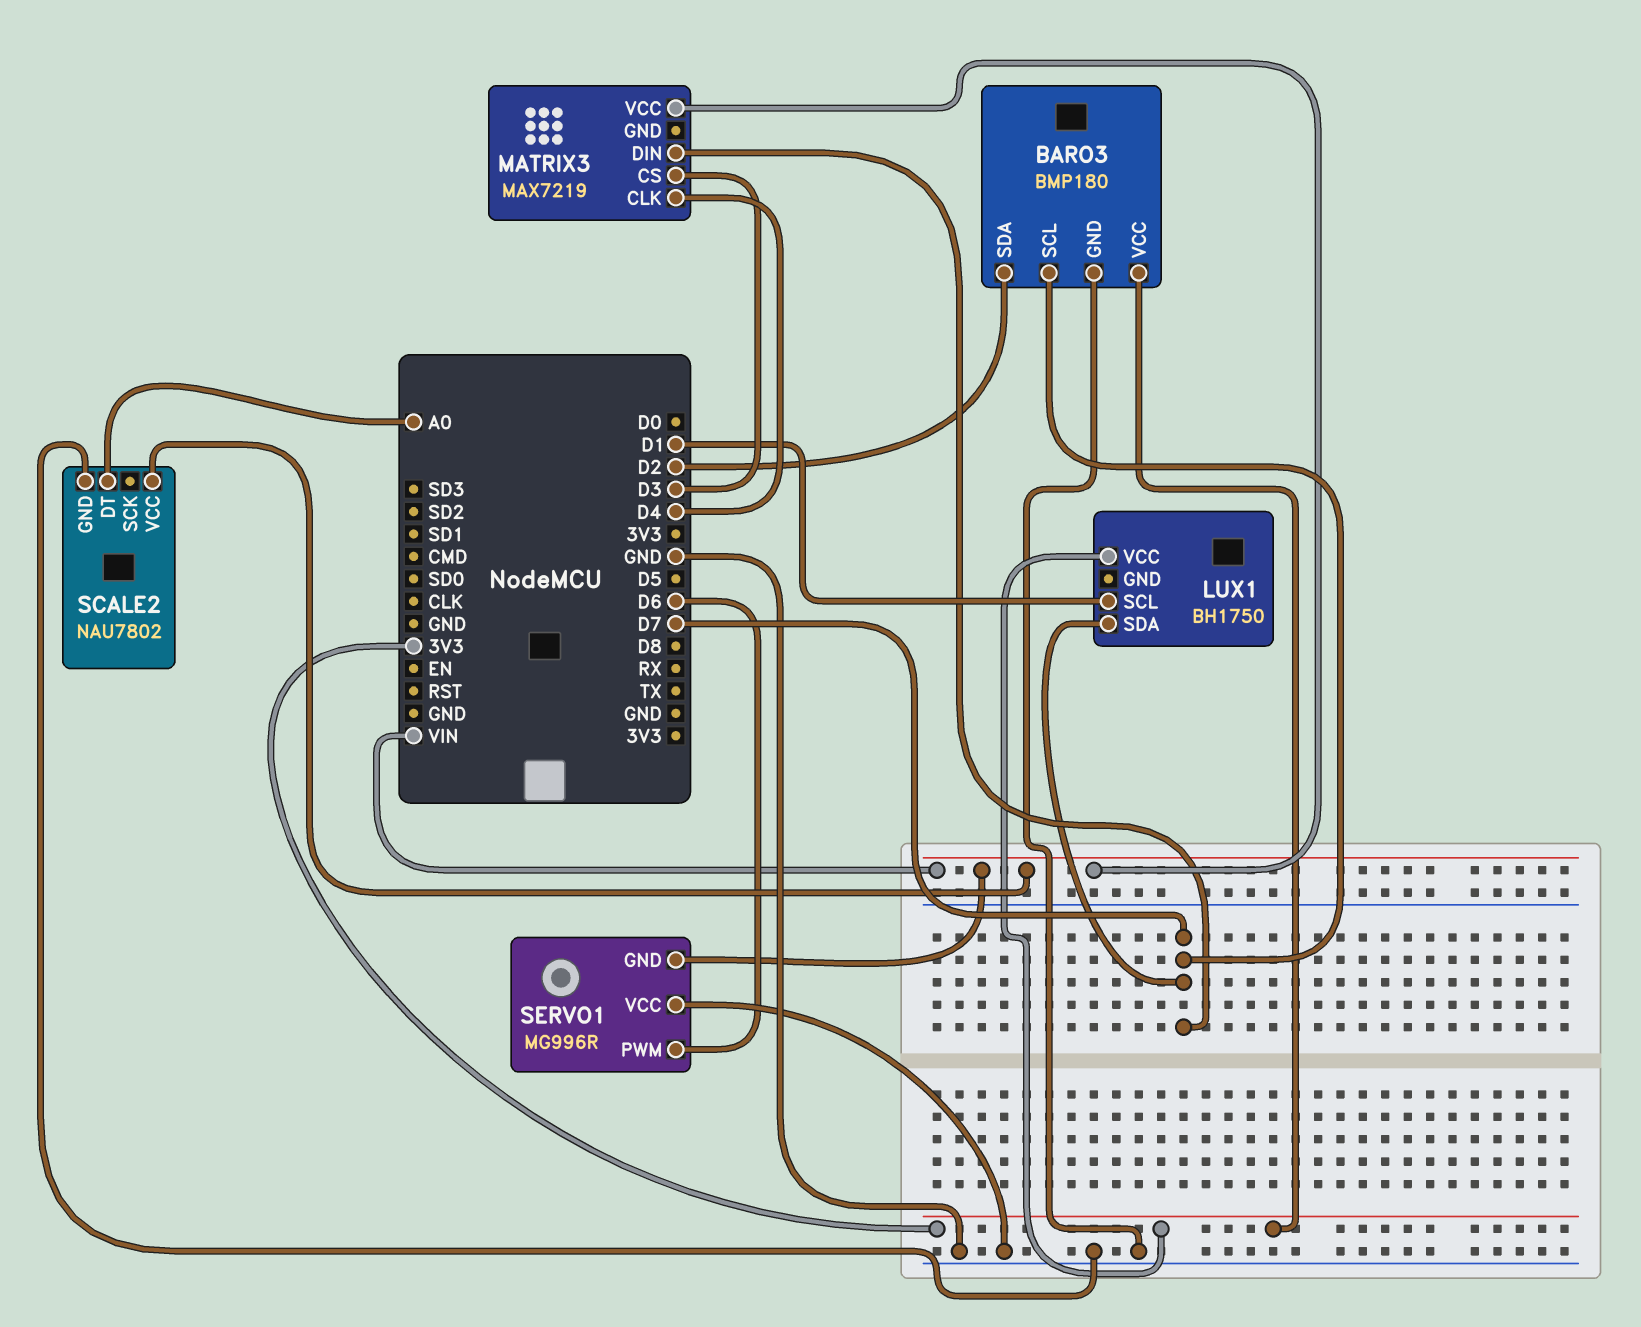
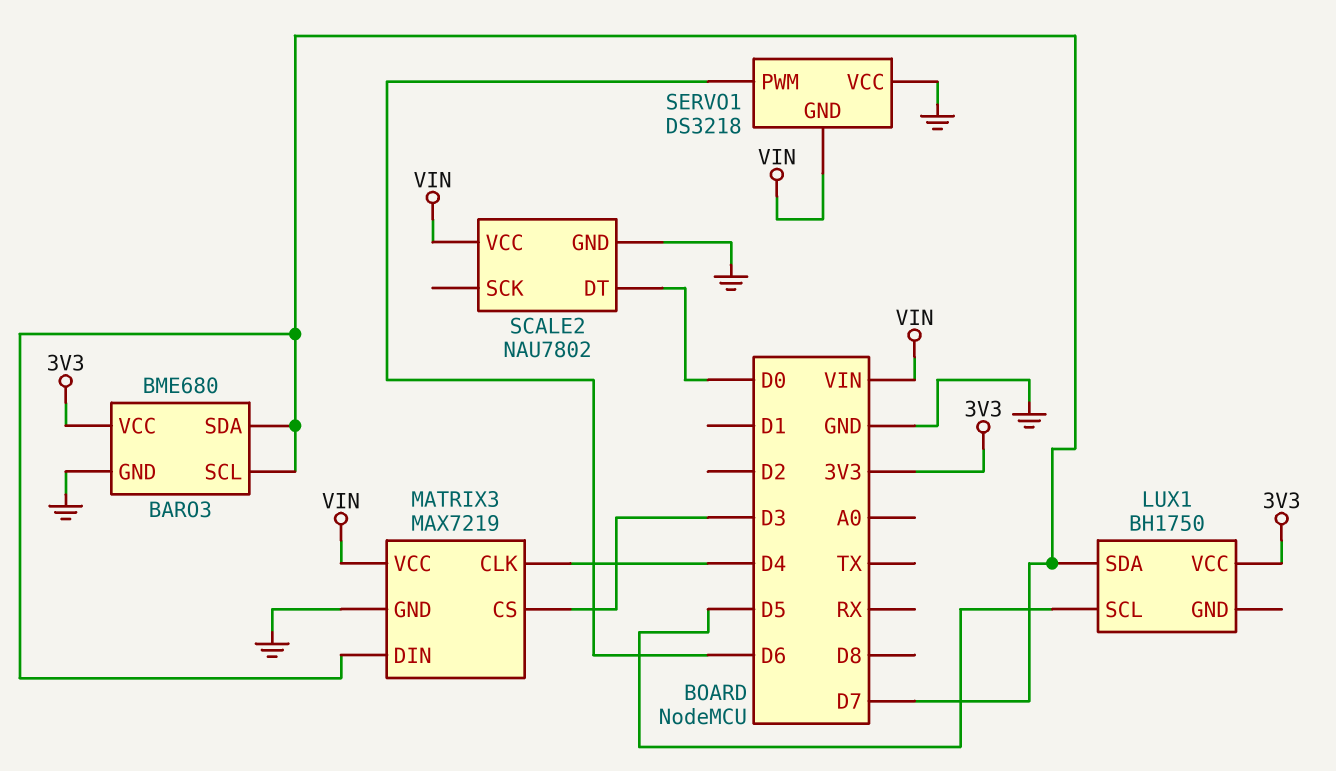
BARO3: BMP180 -> BME680
BARO3 pin SDA: D2 -> D7
LUX1 pin SCL: D1 -> D5
MATRIX3 pin GND: none -> GND
SCALE2 pin DT: A0 -> D0
SERVO1: MG996R -> DS3218

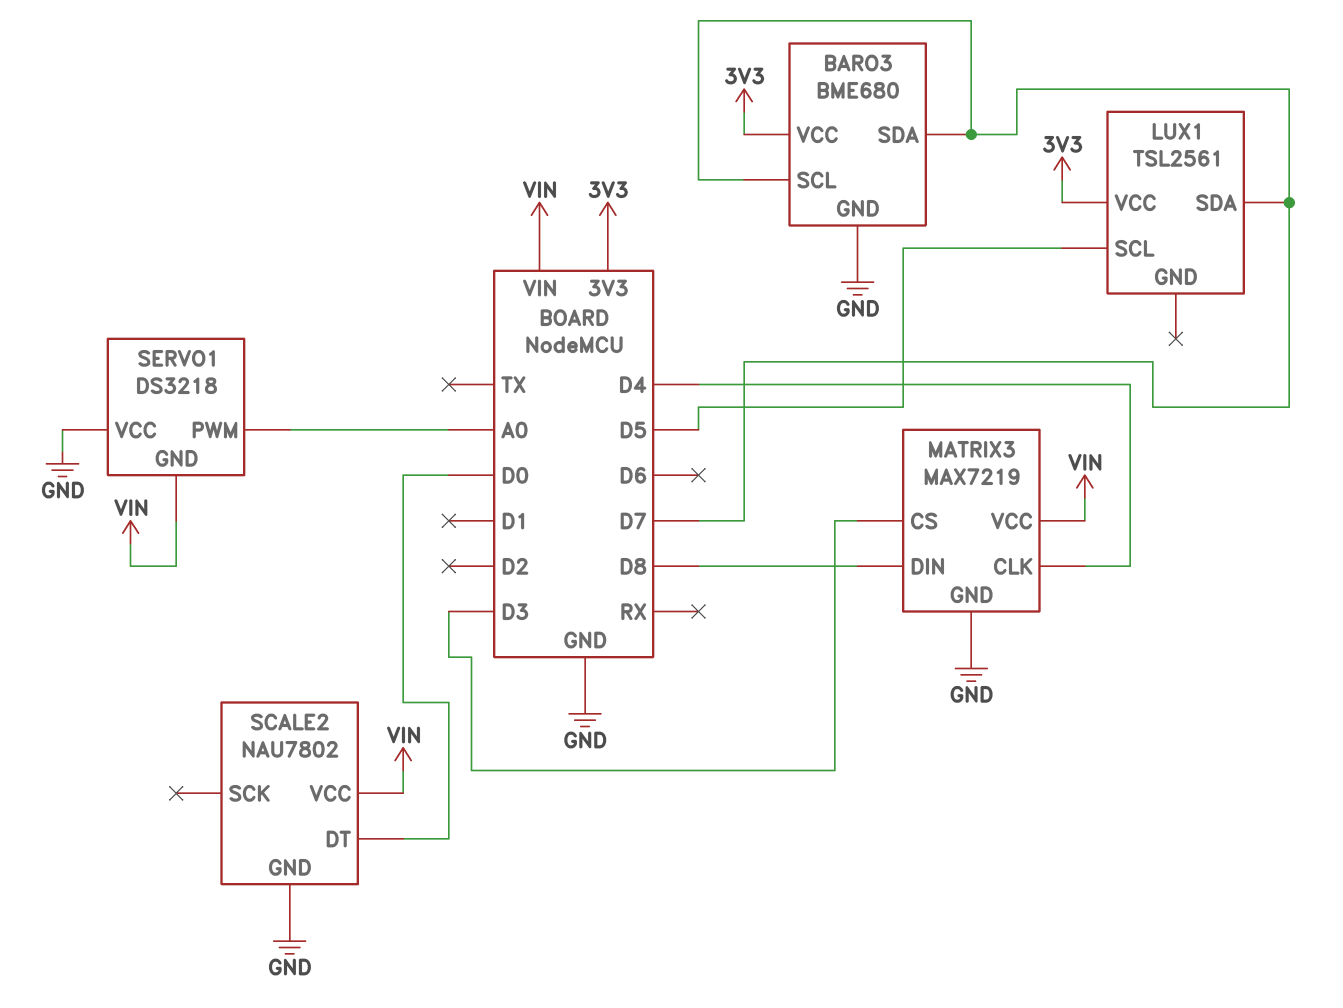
LUX1: BH1750 -> TSL2561
MATRIX3 pin DIN: D7 -> D8
SERVO1 pin PWM: D6 -> A0

